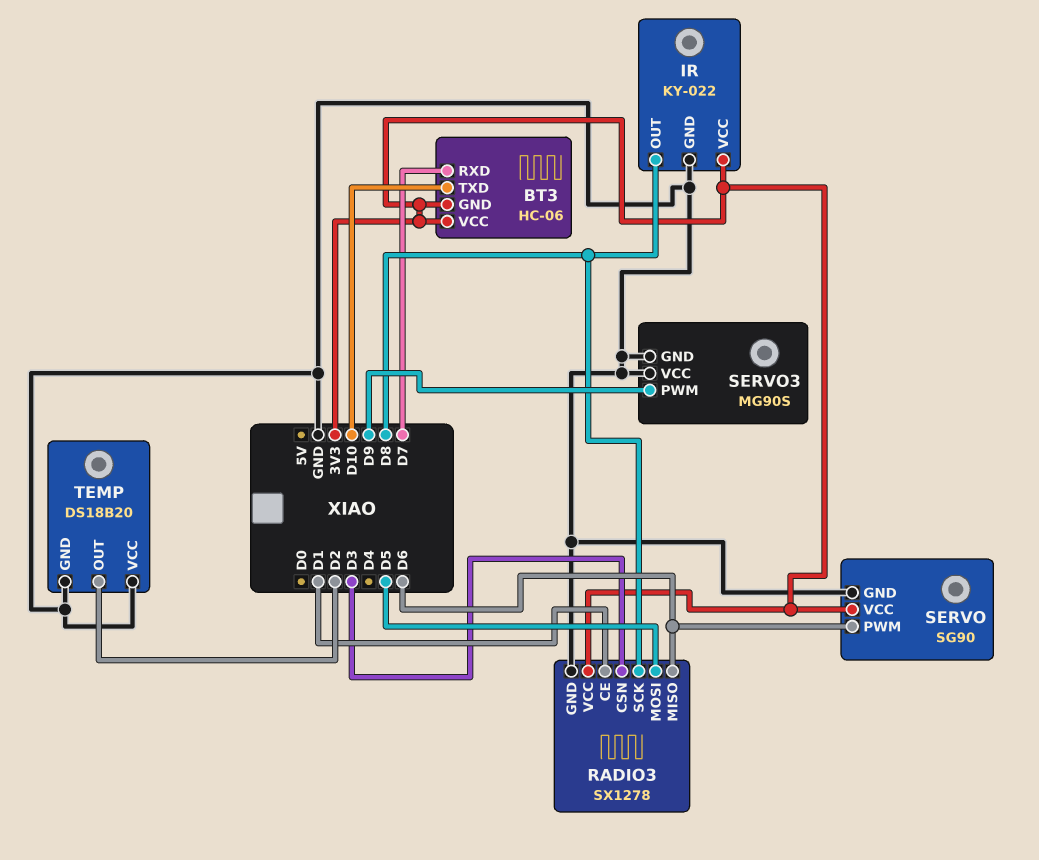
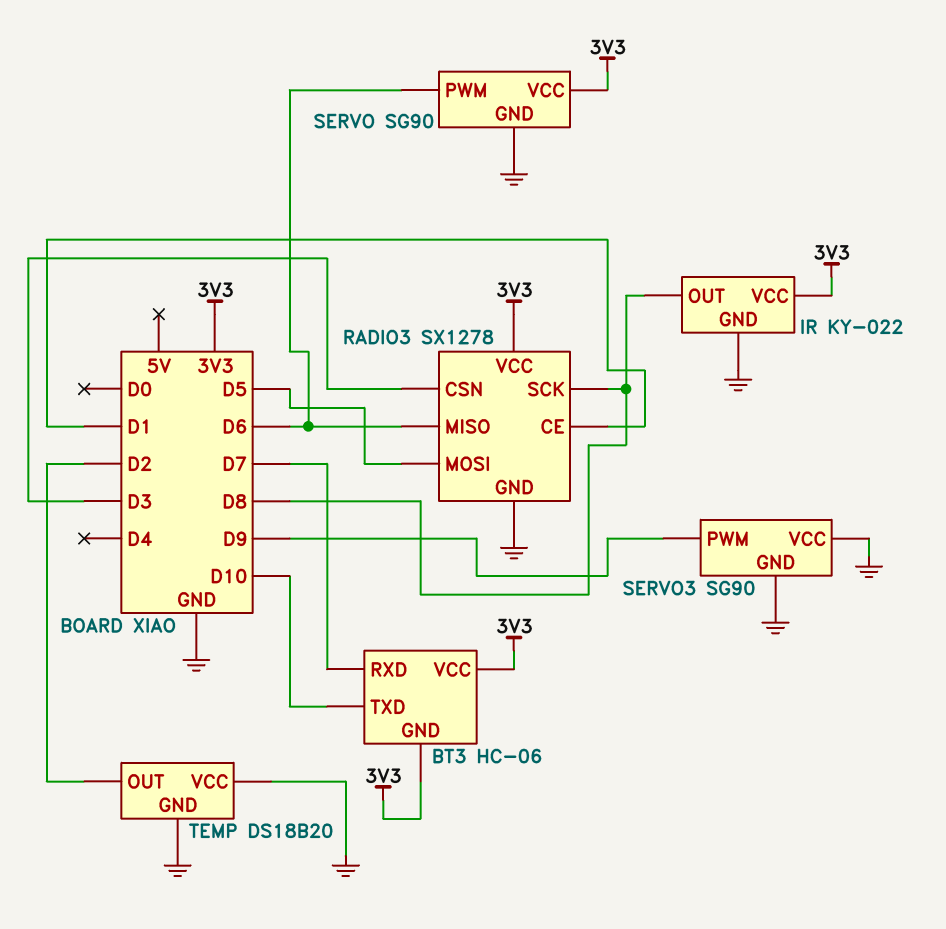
SERVO3: MG90S -> SG90

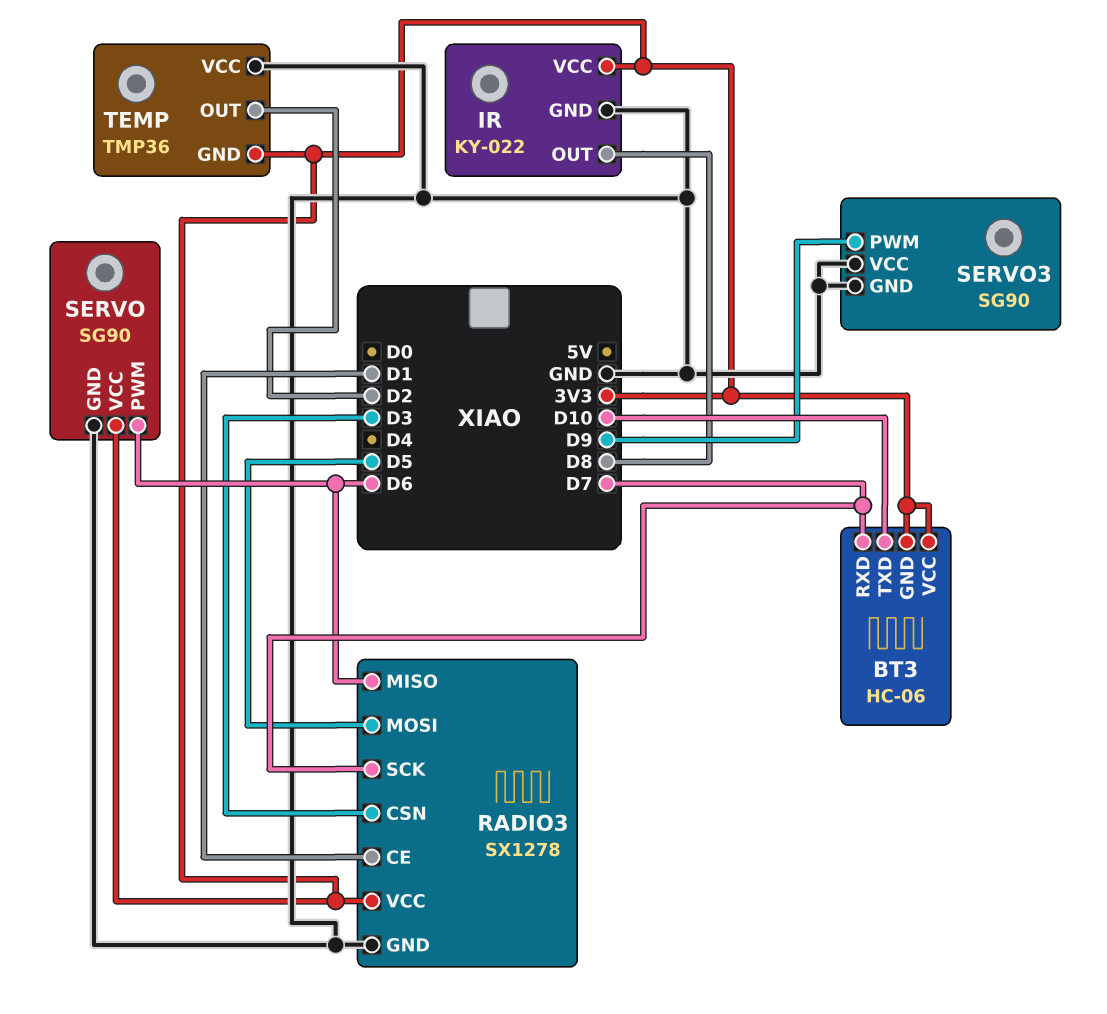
RADIO3 pin SCK: D8 -> D7
TEMP: DS18B20 -> TMP36
TEMP pin GND: GND -> 3V3

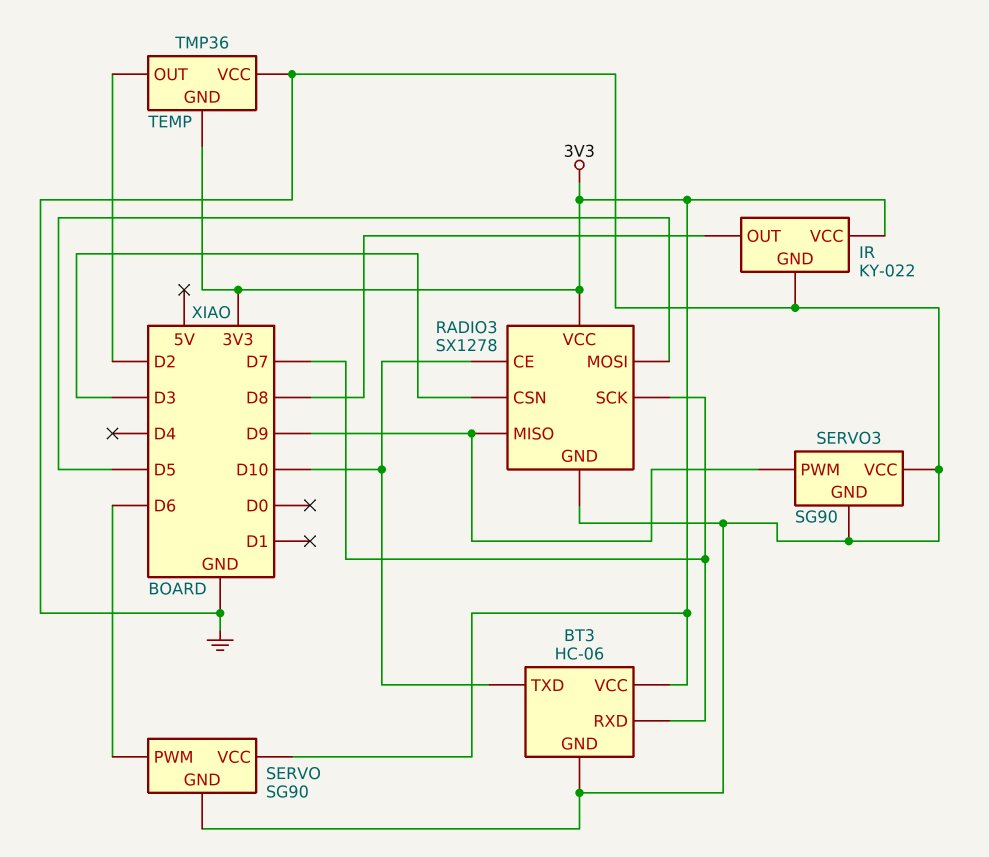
BT3 pin GND: 3V3 -> GND
RADIO3 pin CE: D1 -> D10
RADIO3 pin MISO: D6 -> D9

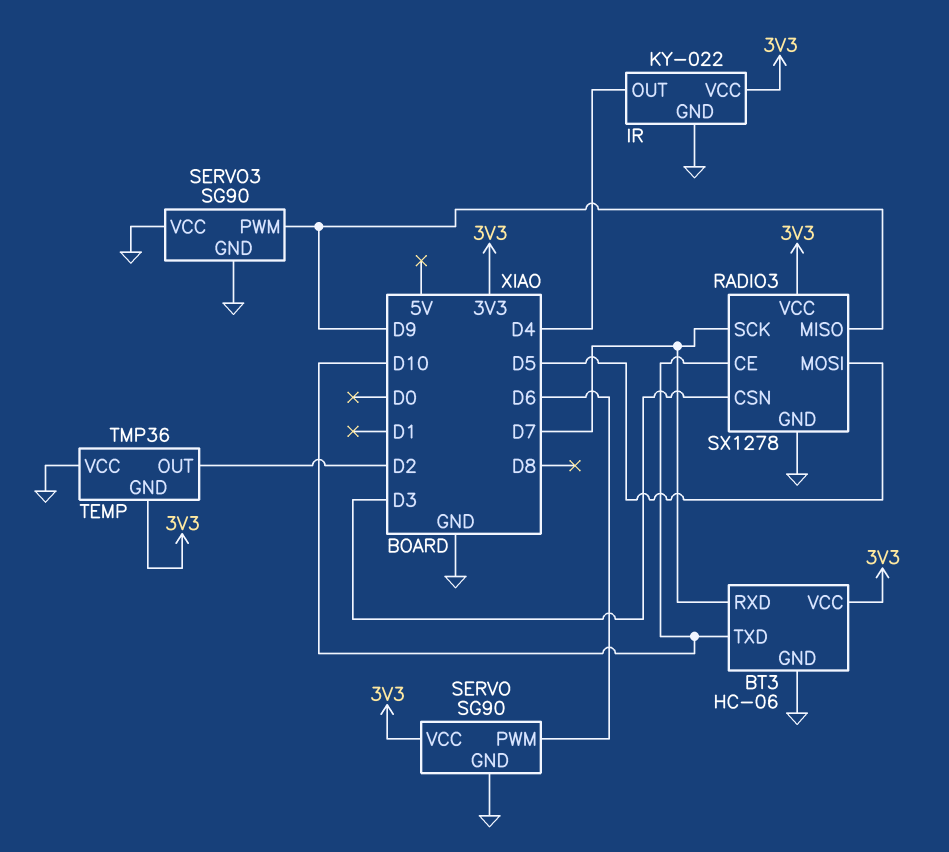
IR pin OUT: D8 -> D4

